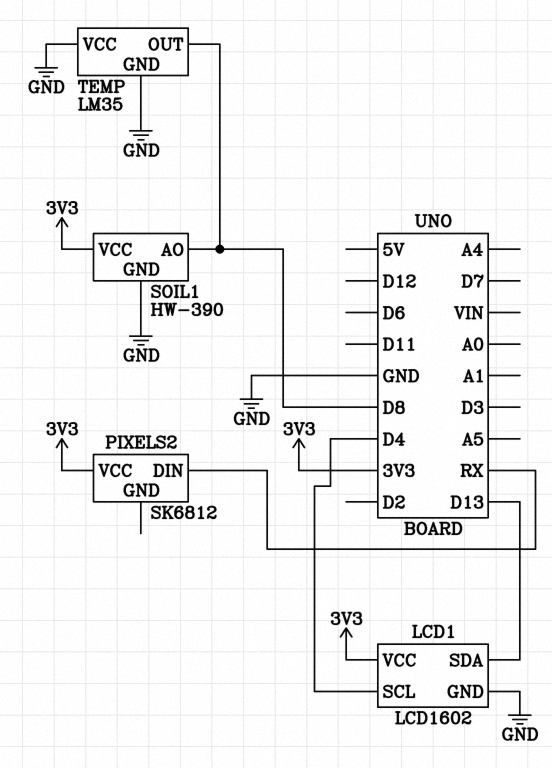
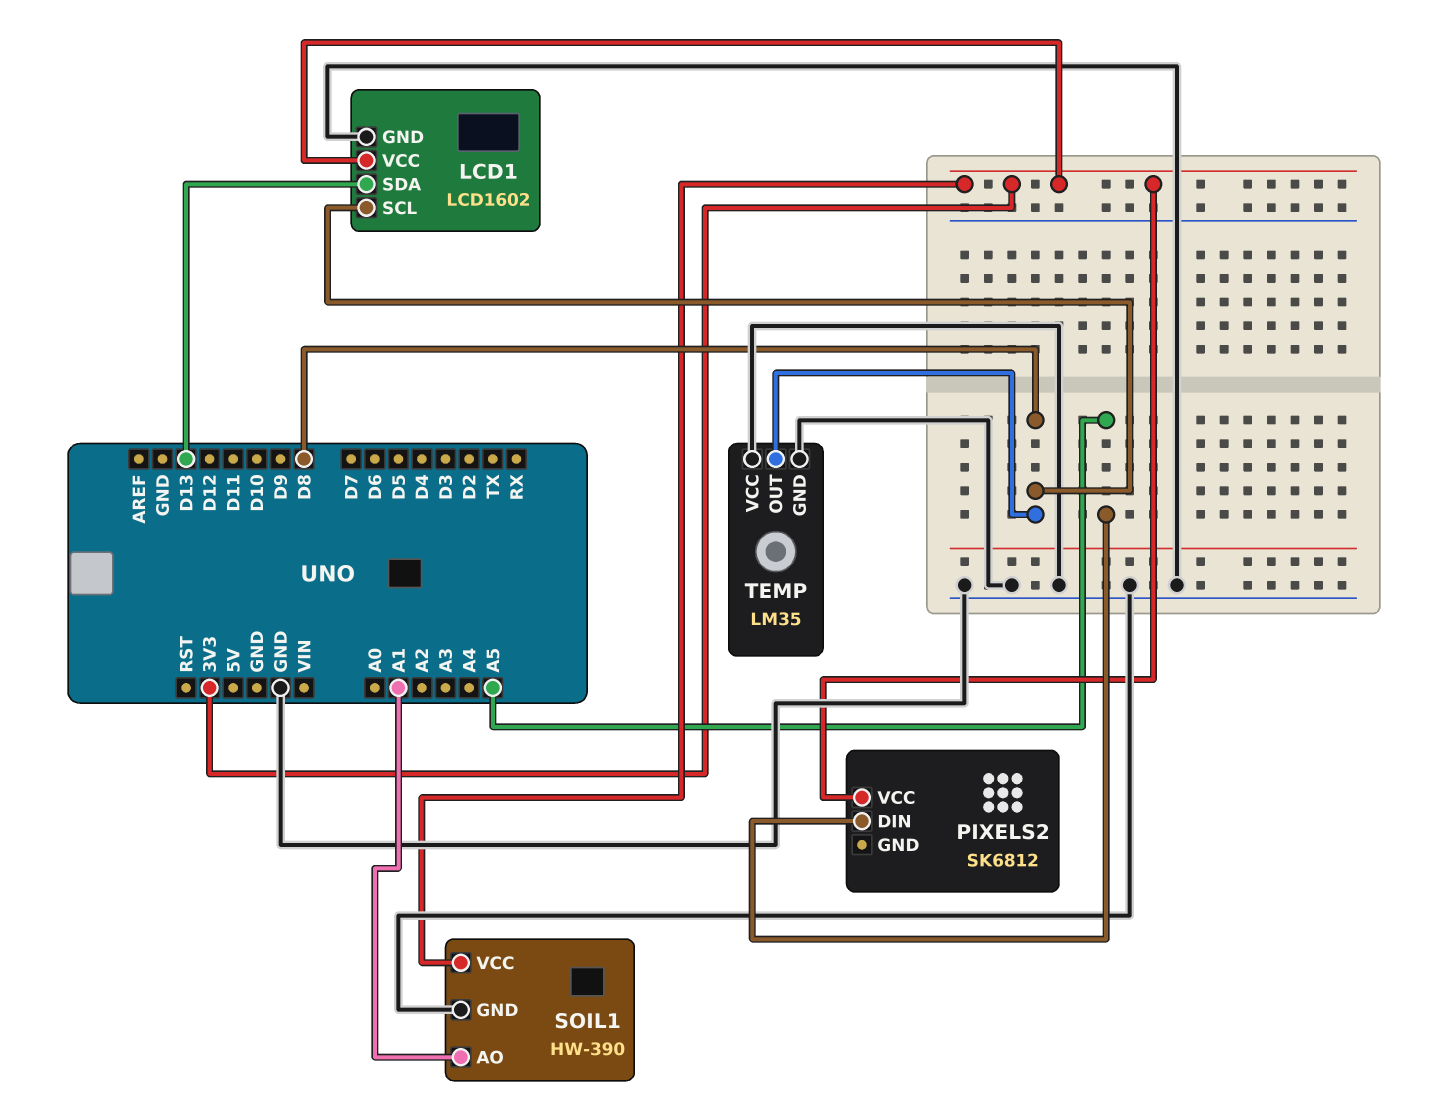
LCD1 pin SCL: D4 -> D8
PIXELS2 pin DIN: RX -> A5
SOIL1 pin AO: D8 -> A1

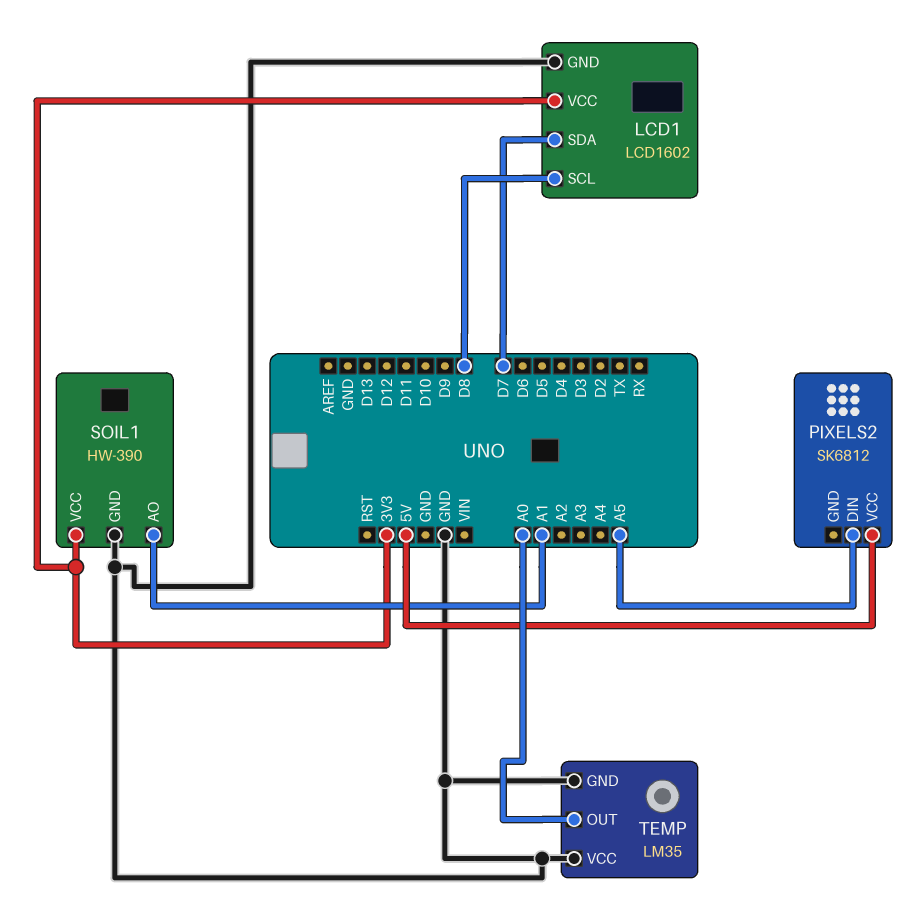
LCD1 pin SDA: D13 -> D7
PIXELS2 pin VCC: 3V3 -> 5V
TEMP pin OUT: D8 -> A0

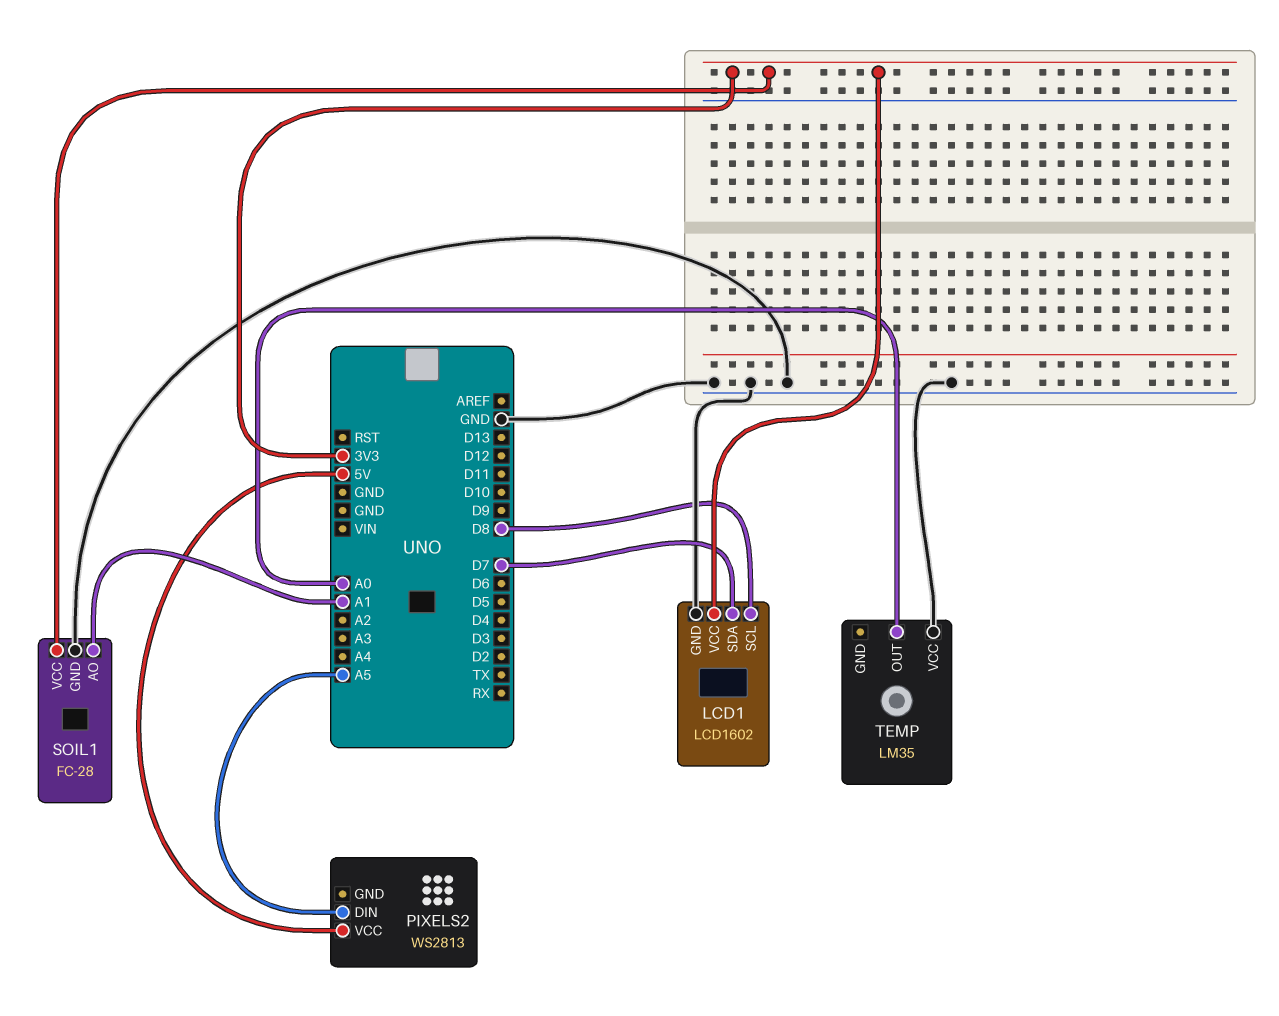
PIXELS2: SK6812 -> WS2813
SOIL1: HW-390 -> FC-28
TEMP pin GND: GND -> none

